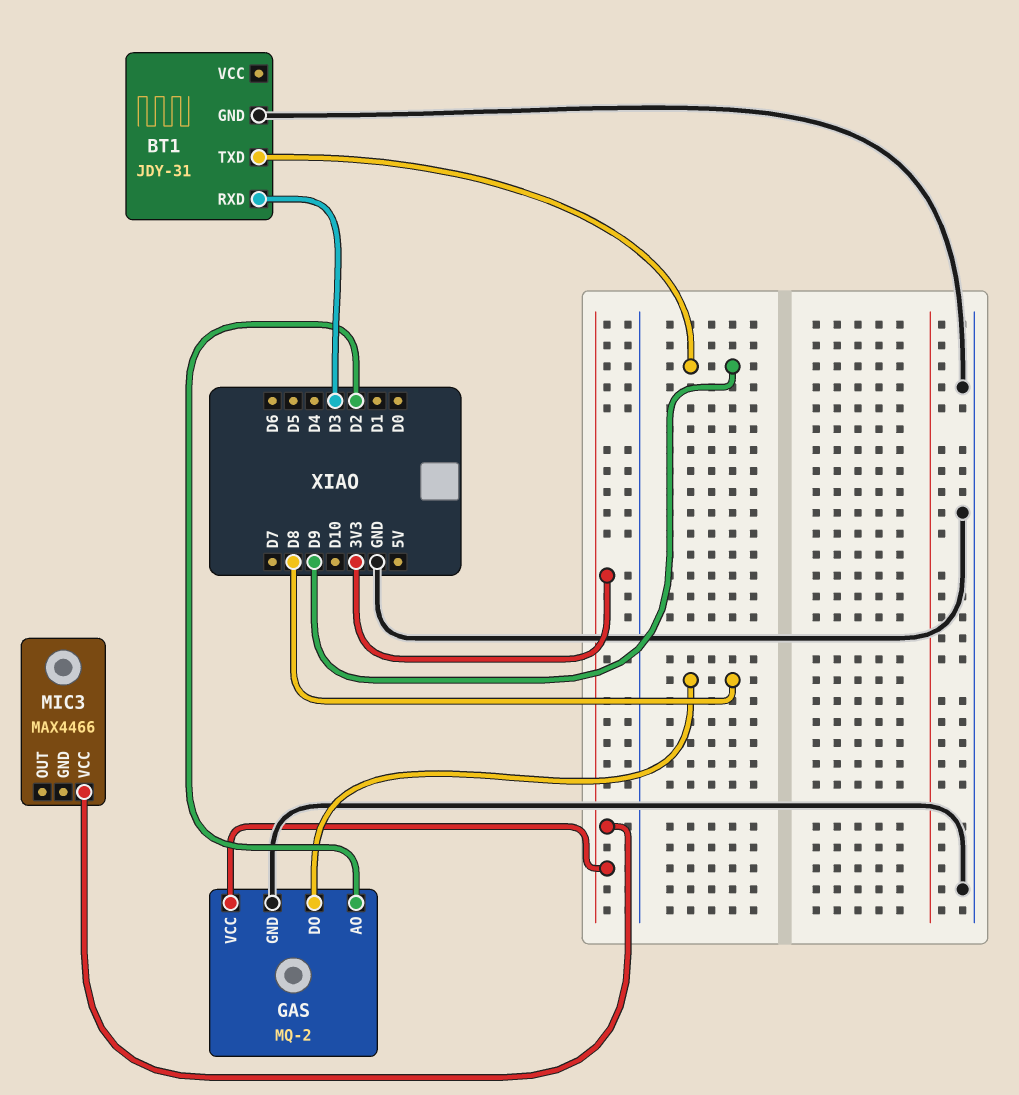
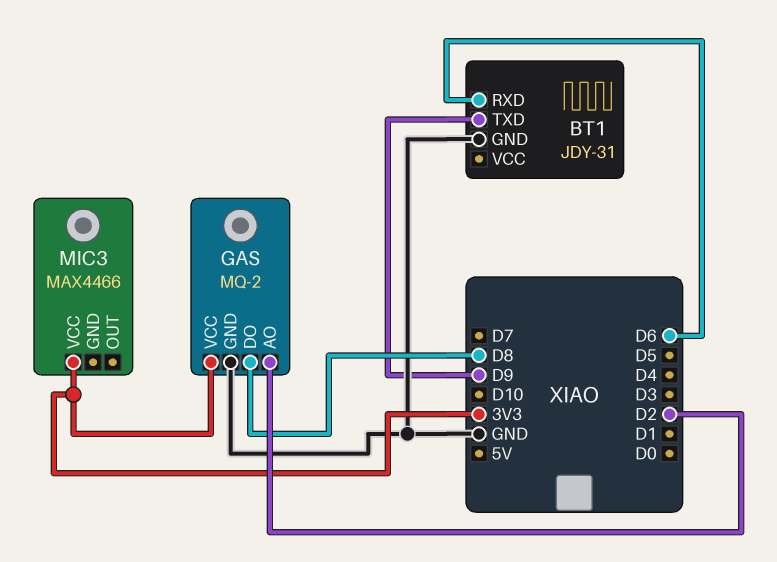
BT1 pin RXD: D3 -> D6

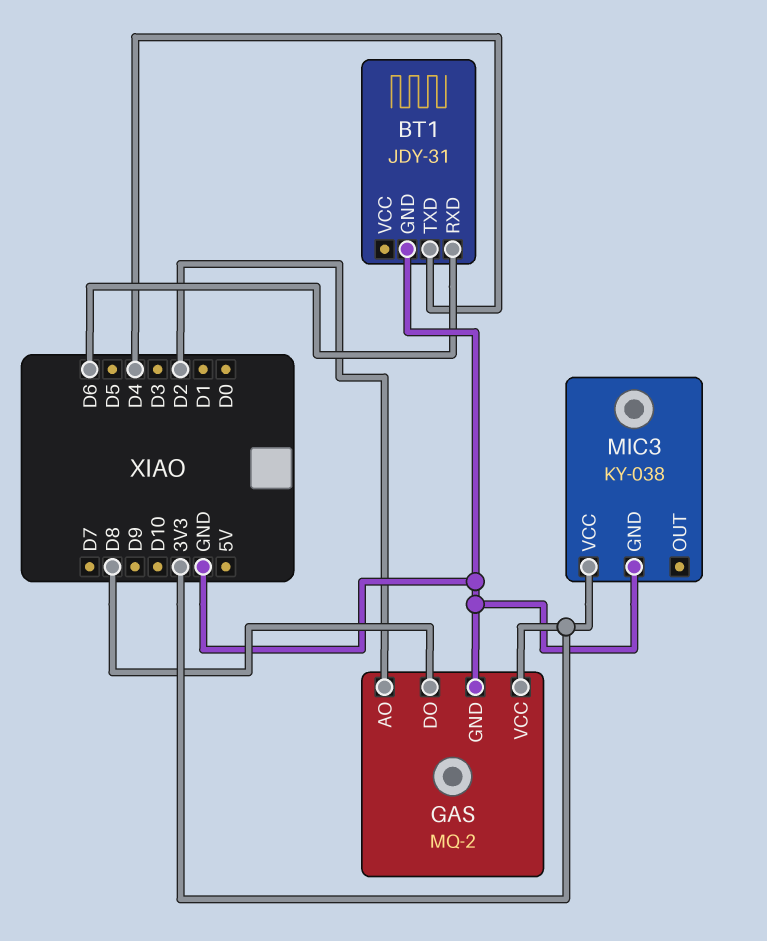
BT1 pin TXD: D9 -> D4
MIC3: MAX4466 -> KY-038
MIC3 pin GND: none -> GND

